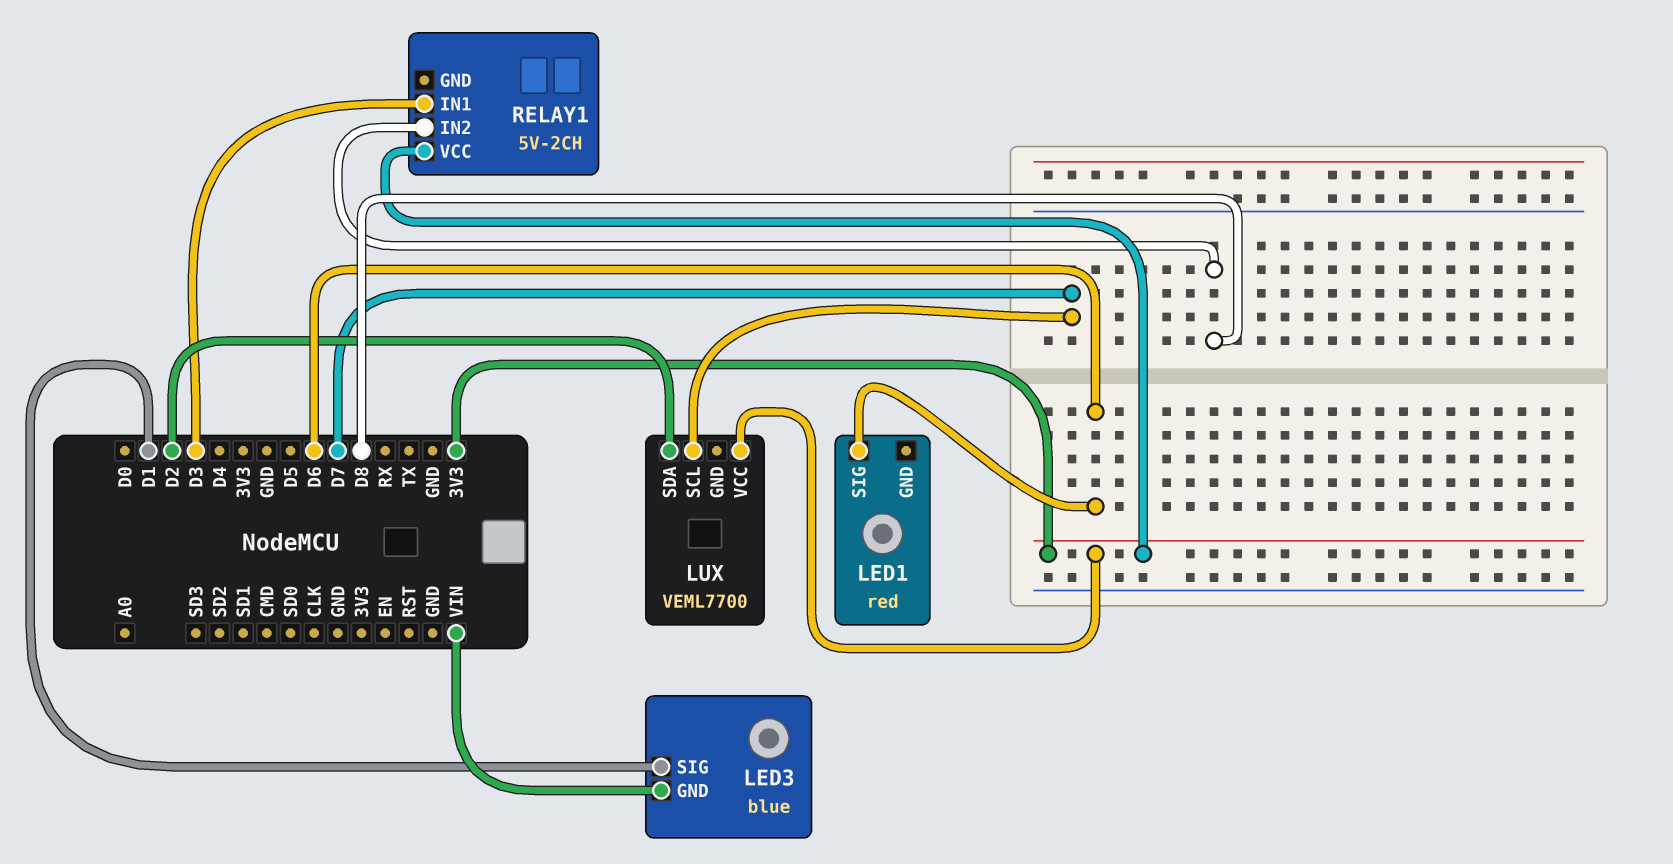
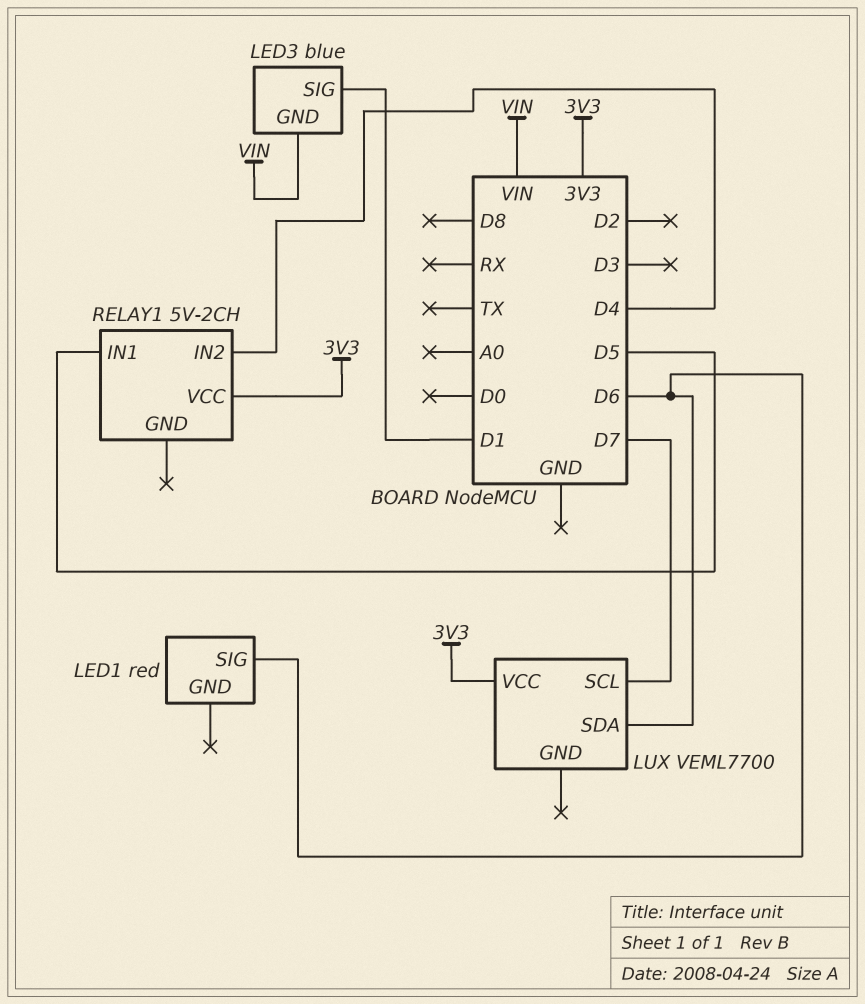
LUX pin SDA: D2 -> D6
RELAY1 pin IN1: D3 -> D5
RELAY1 pin IN2: D8 -> D4

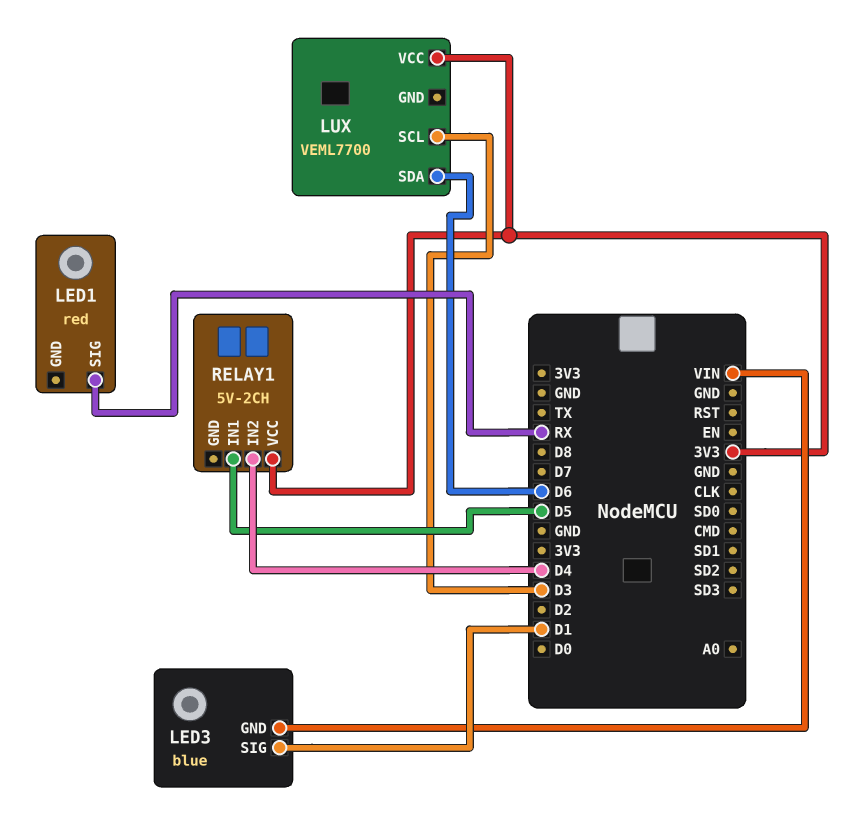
LED1 pin SIG: D6 -> RX
LUX pin SCL: D7 -> D3

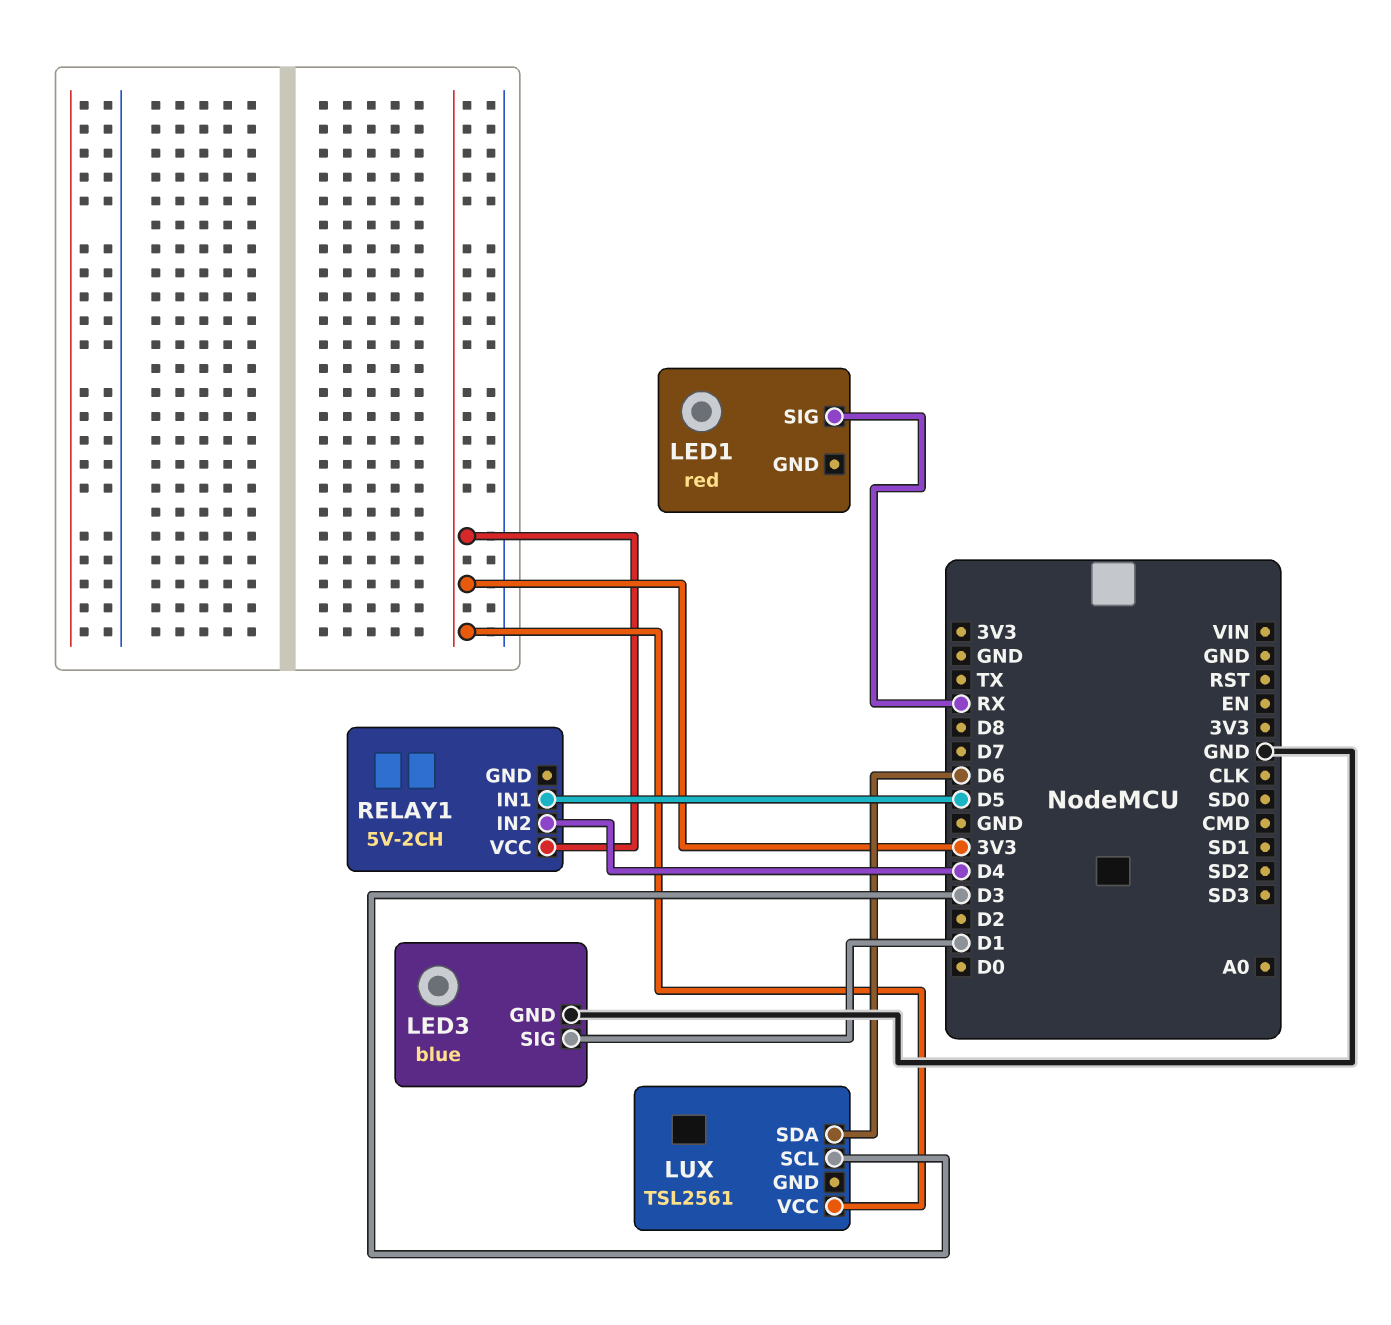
LED3 pin GND: VIN -> GND
LUX: VEML7700 -> TSL2561

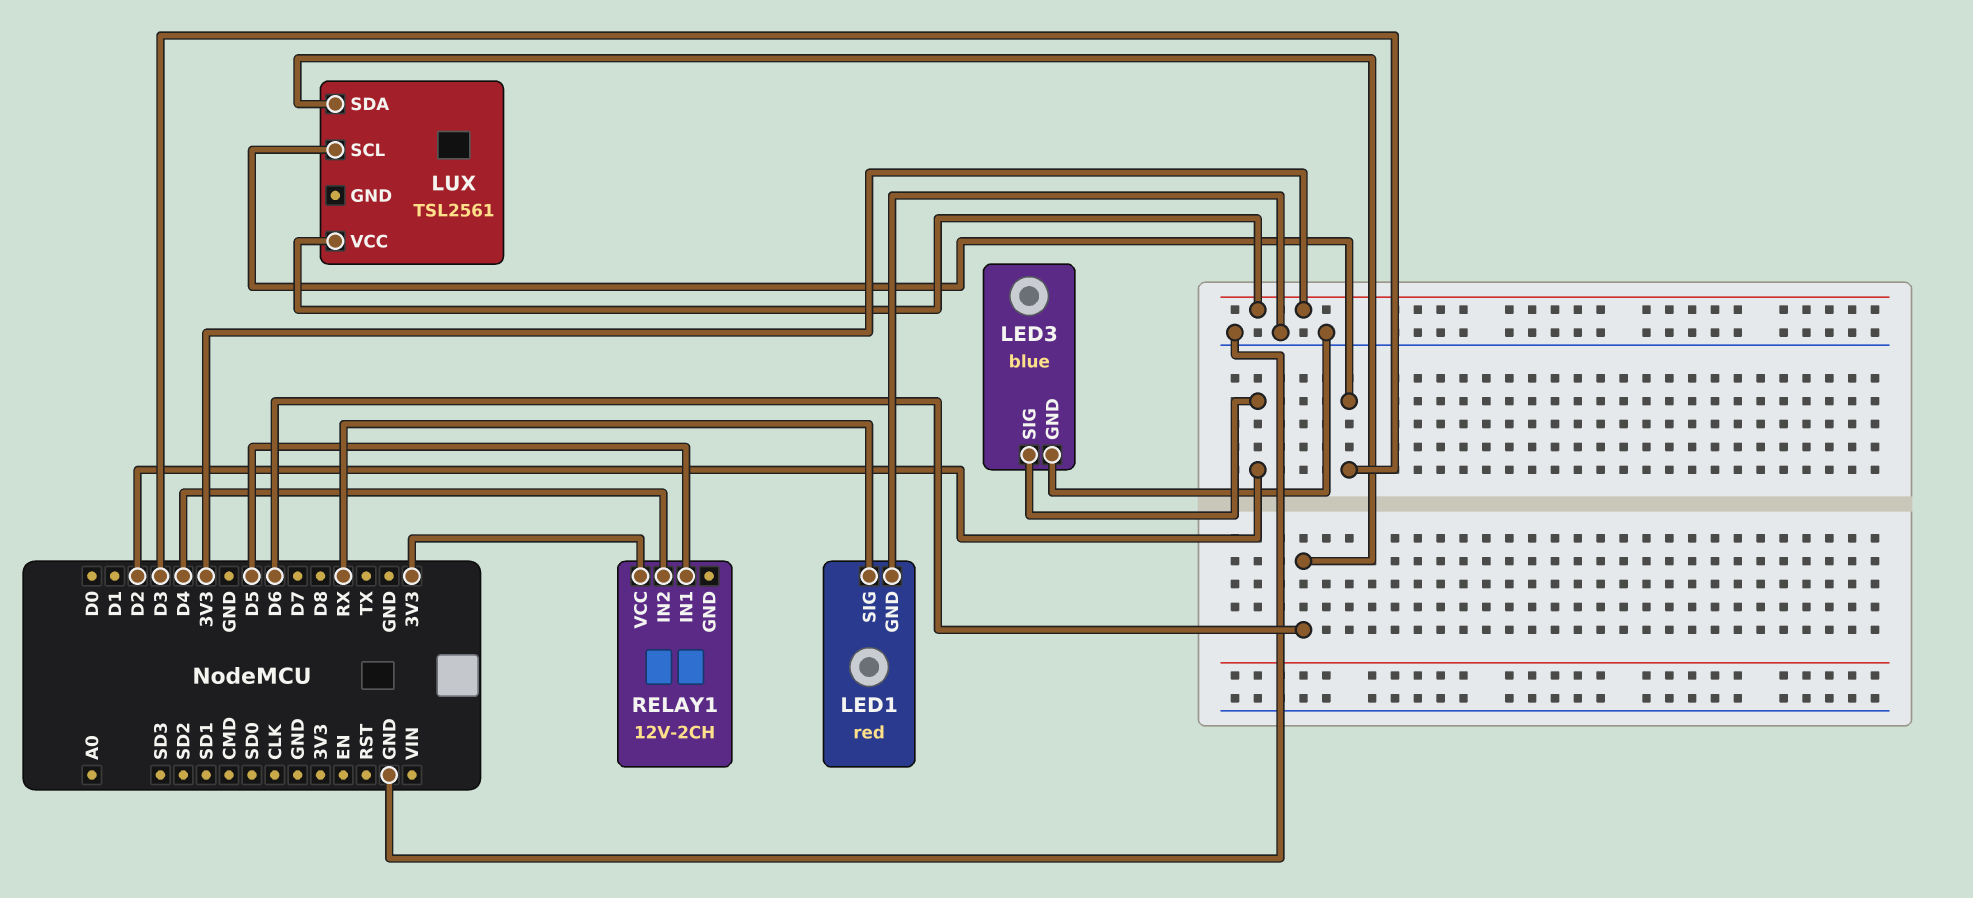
LED1 pin GND: none -> GND
LED3 pin SIG: D1 -> D2
RELAY1: 5V-2CH -> 12V-2CH

